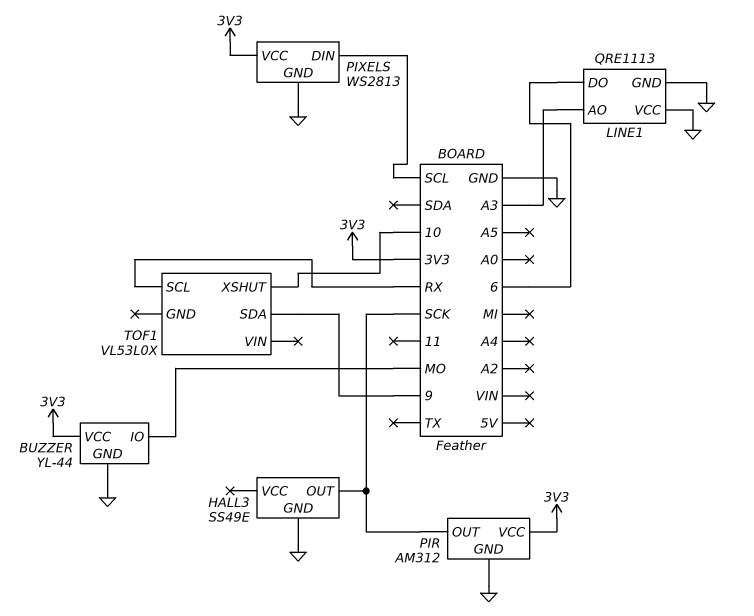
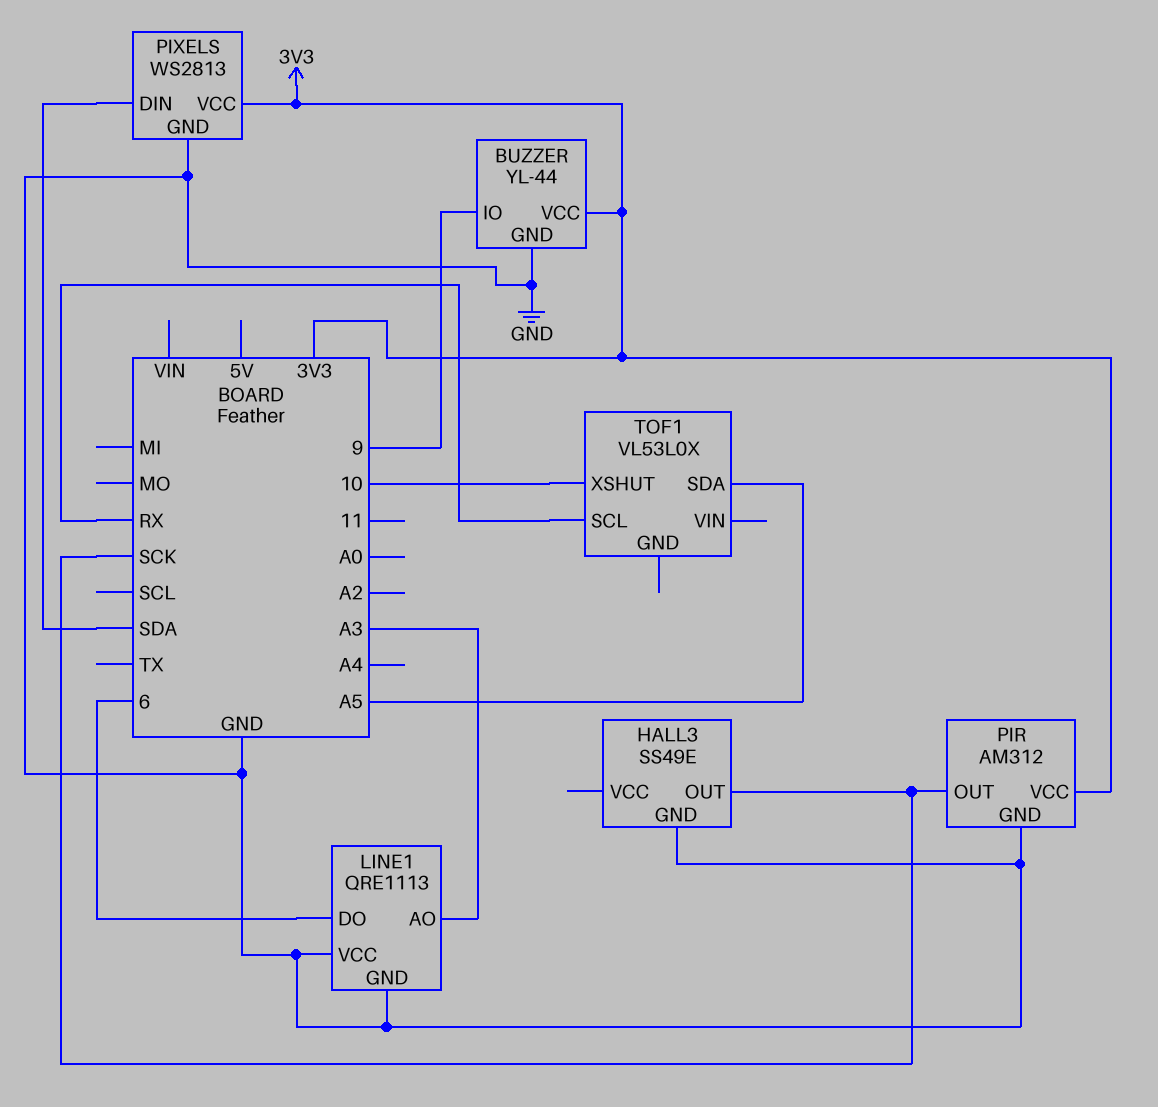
BUZZER pin IO: MO -> 9
PIXELS pin DIN: SCL -> SDA
TOF1 pin SDA: 9 -> A5

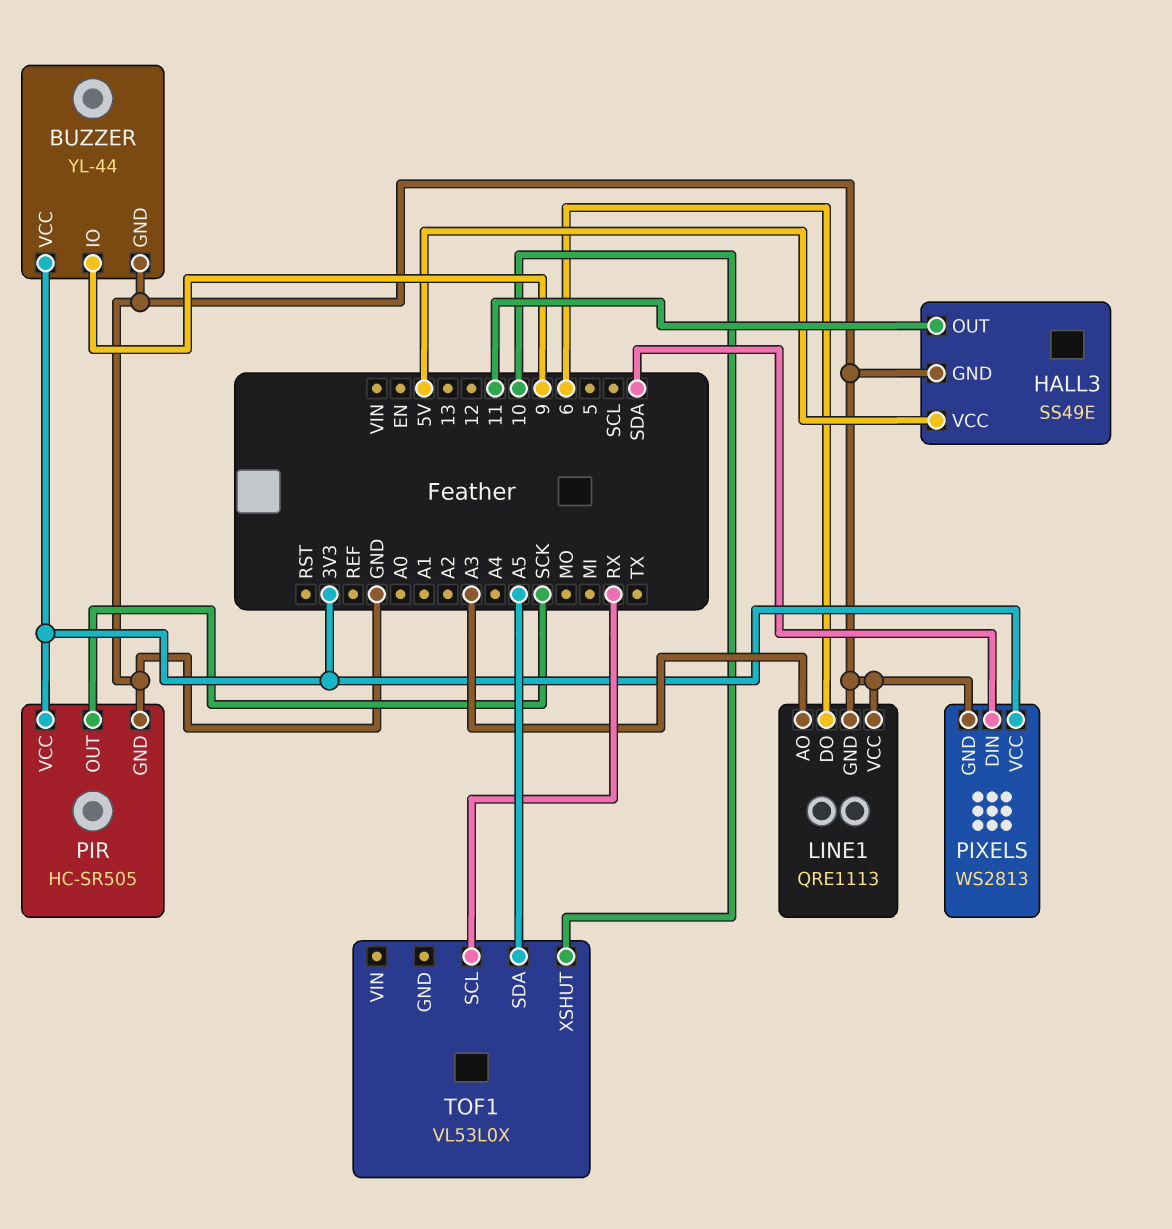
HALL3 pin OUT: SCK -> 11
HALL3 pin VCC: none -> 5V
PIR: AM312 -> HC-SR505

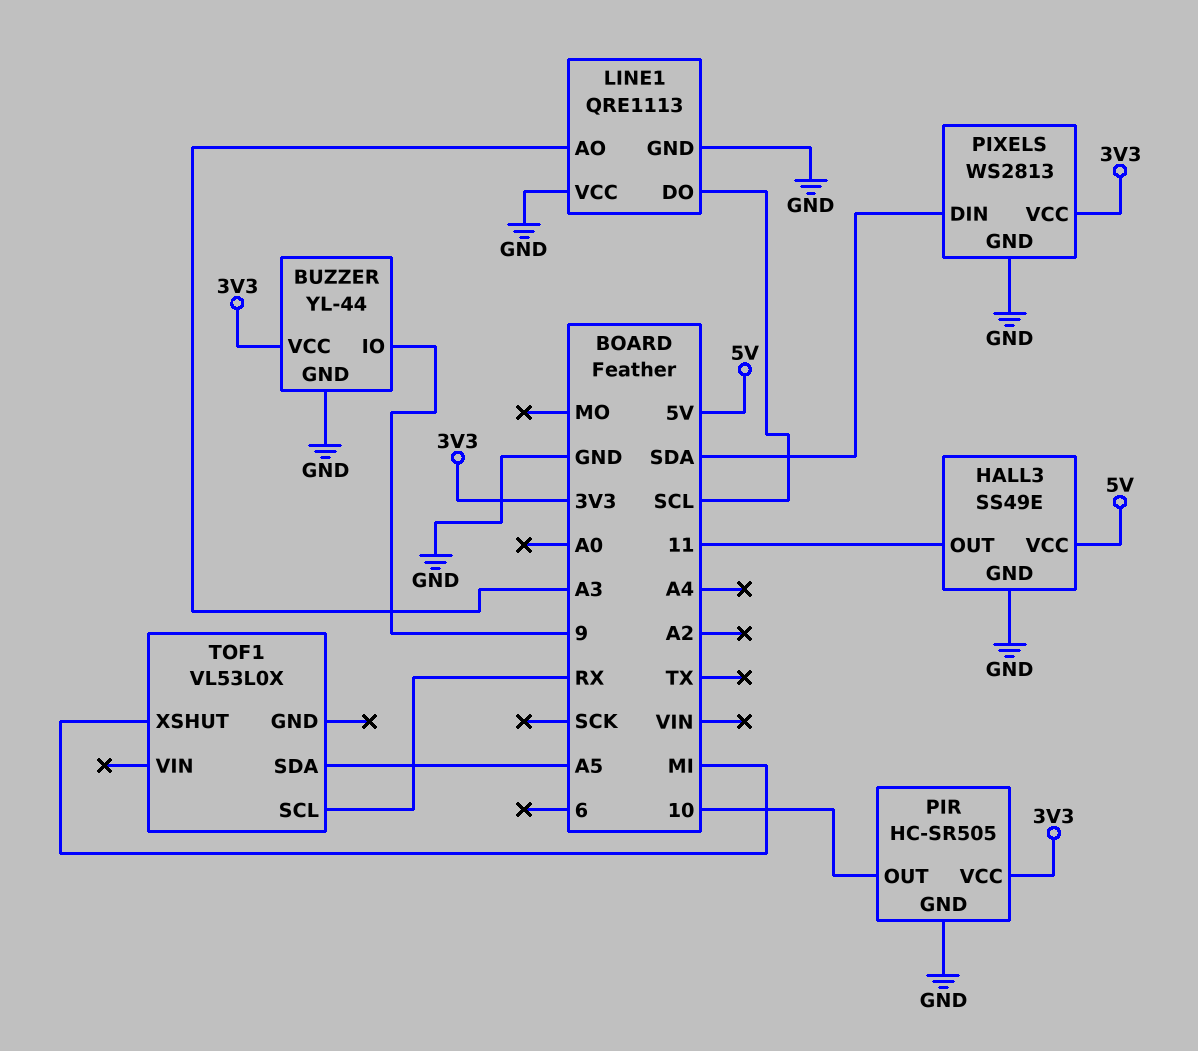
LINE1 pin DO: 6 -> SCL
PIR pin OUT: SCK -> 10
TOF1 pin XSHUT: 10 -> MI

